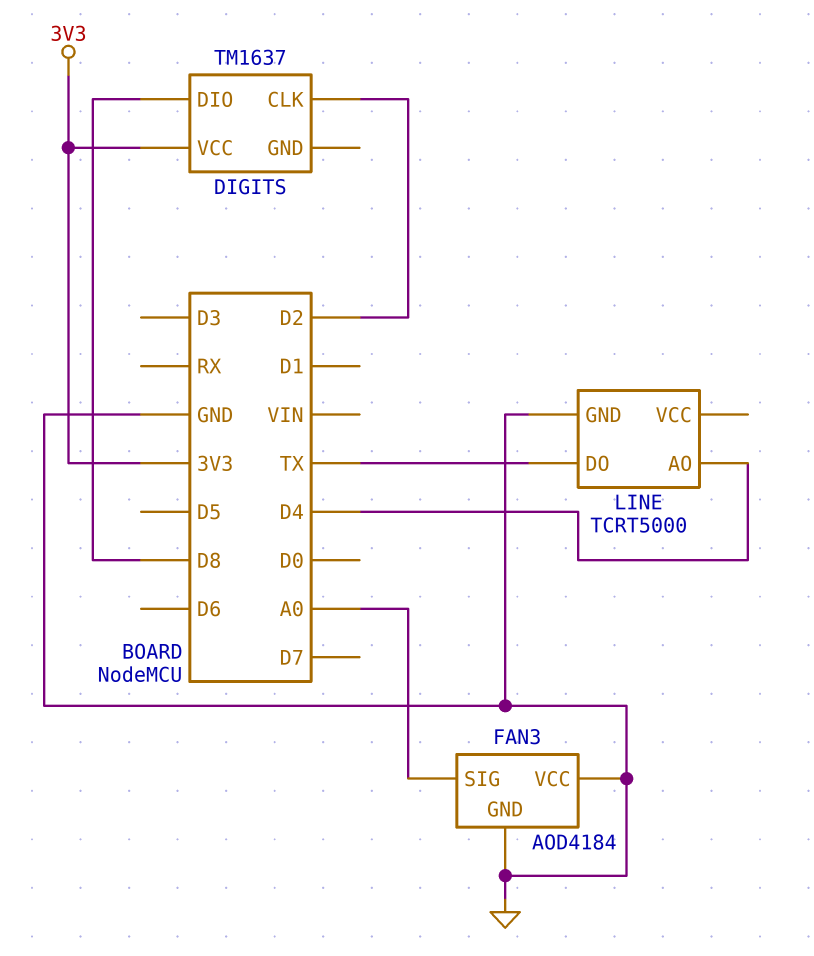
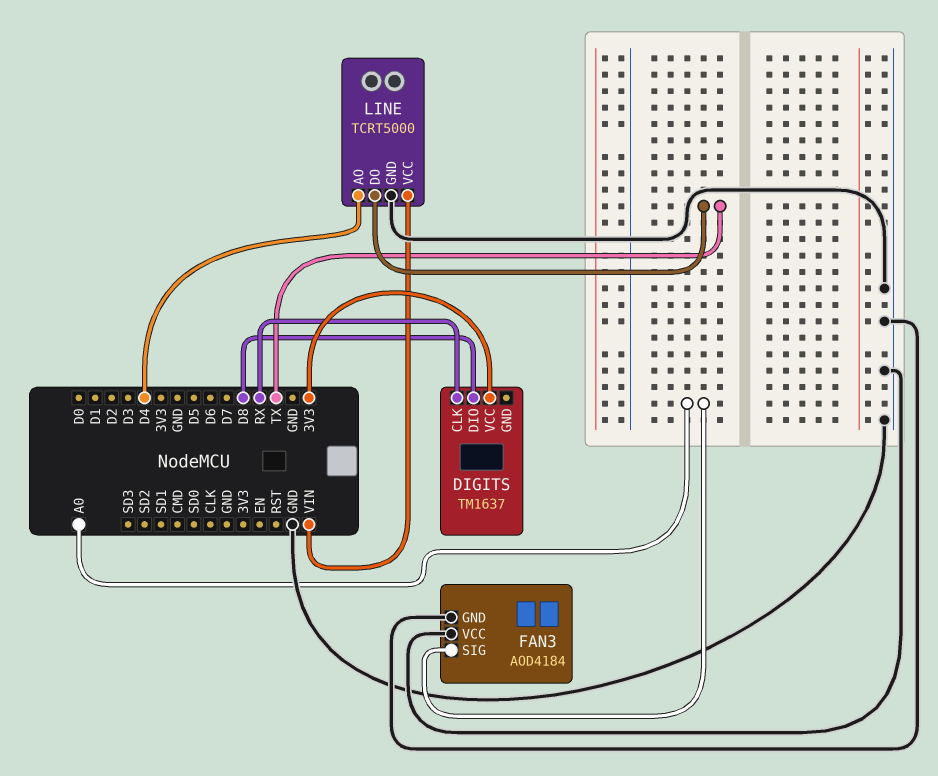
DIGITS pin CLK: D2 -> RX
LINE pin VCC: none -> VIN

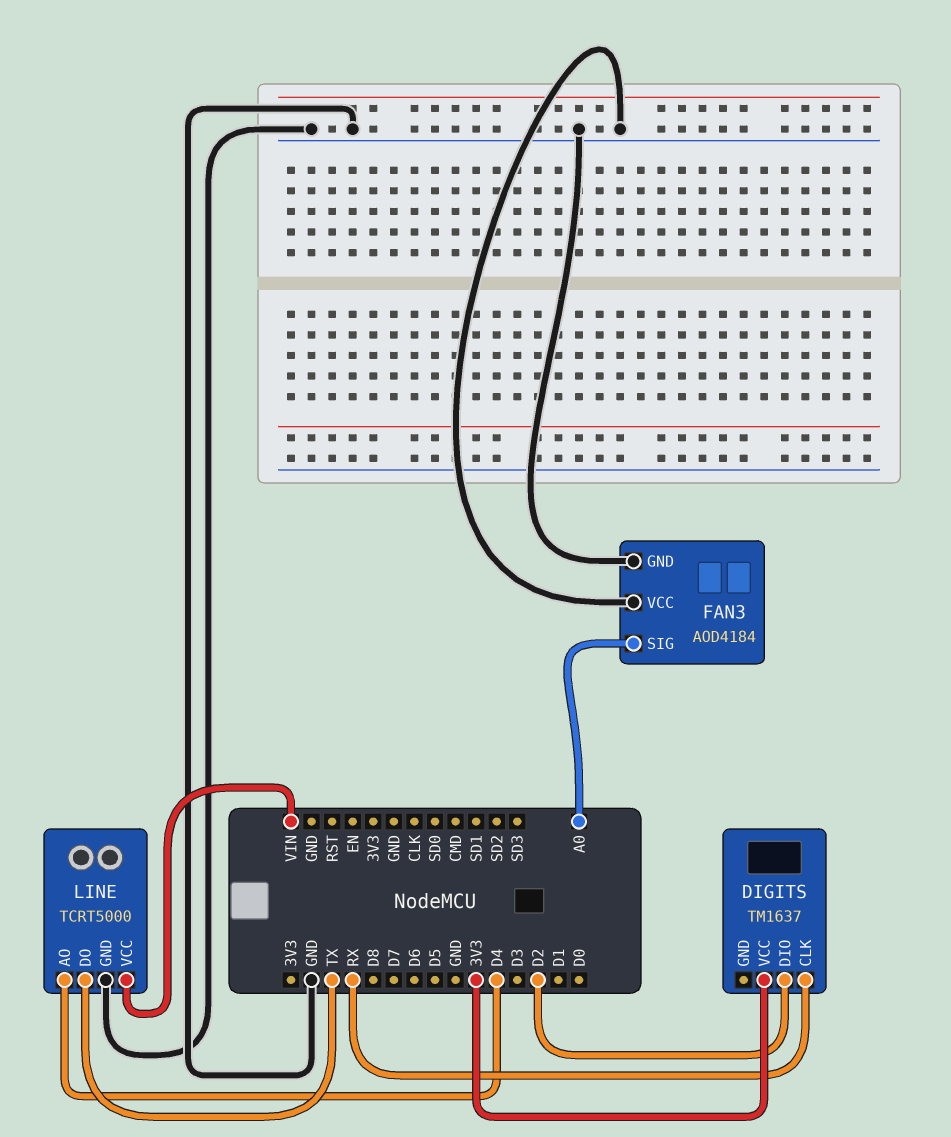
DIGITS pin DIO: D8 -> D2

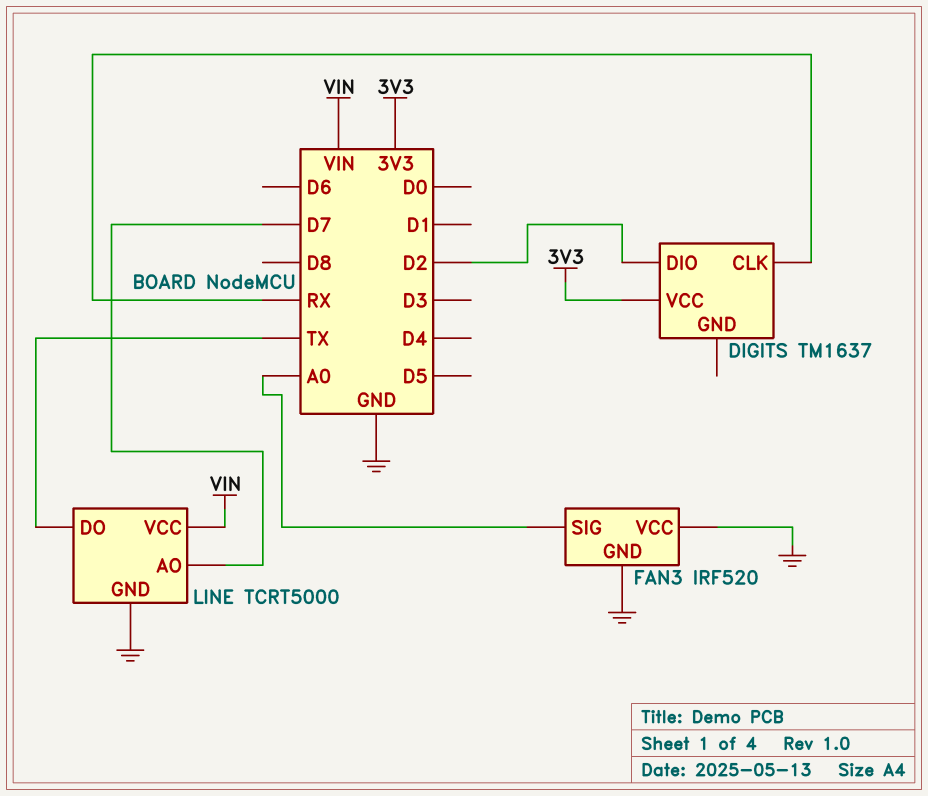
FAN3: AOD4184 -> IRF520
LINE pin AO: D4 -> D7

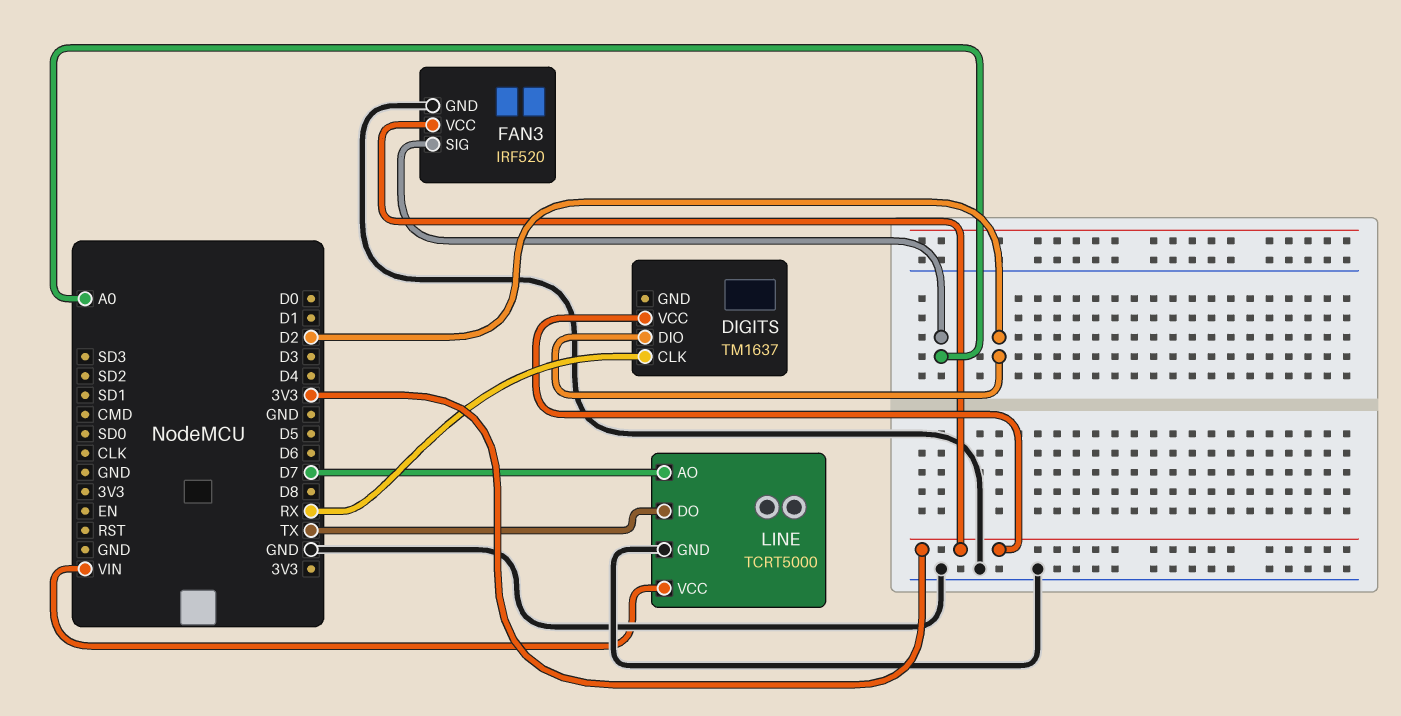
FAN3 pin VCC: GND -> 3V3

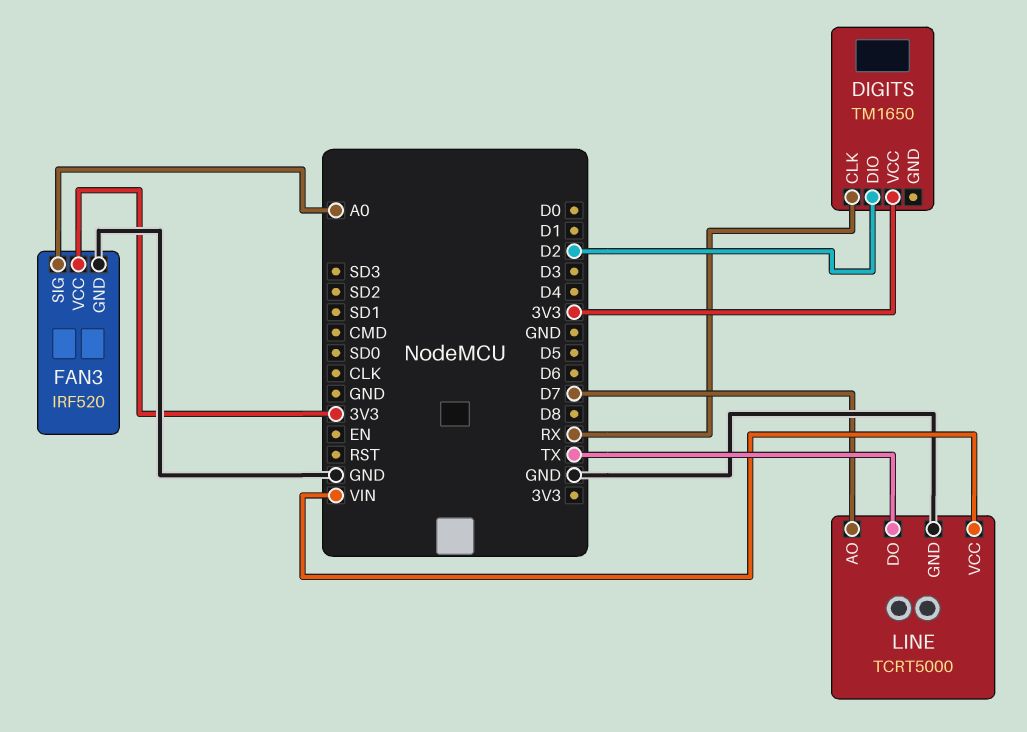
DIGITS: TM1637 -> TM1650

